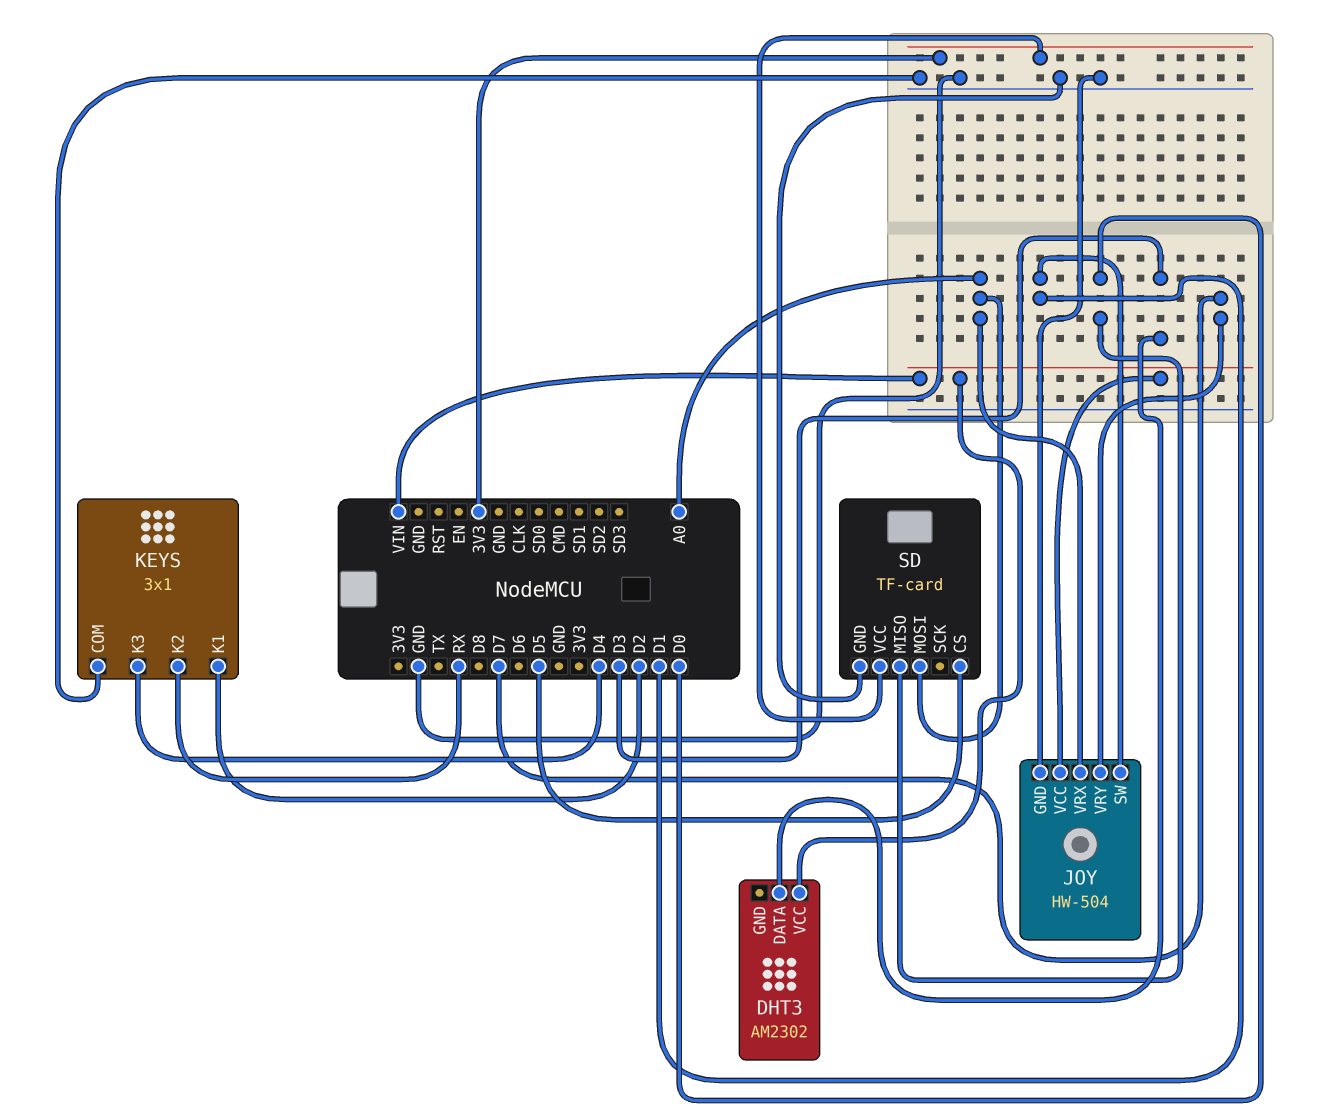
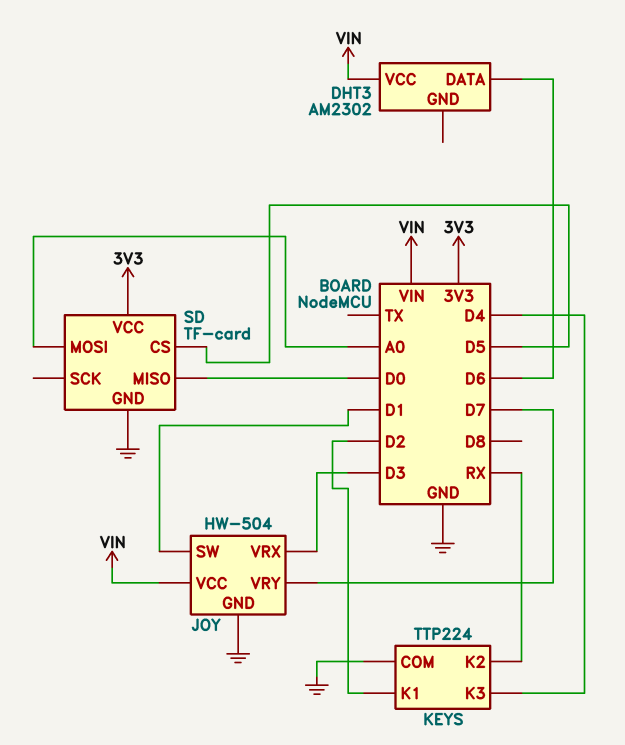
DHT3 pin DATA: D3 -> D6
JOY pin VRX: A0 -> D3
KEYS: 3x1 -> TTP224

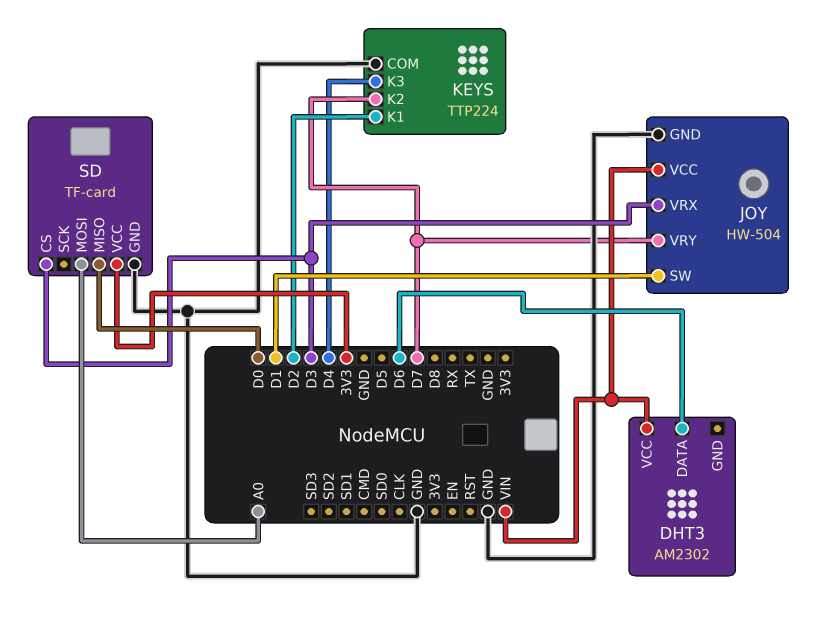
KEYS pin K2: RX -> D7
SD pin CS: D5 -> D3

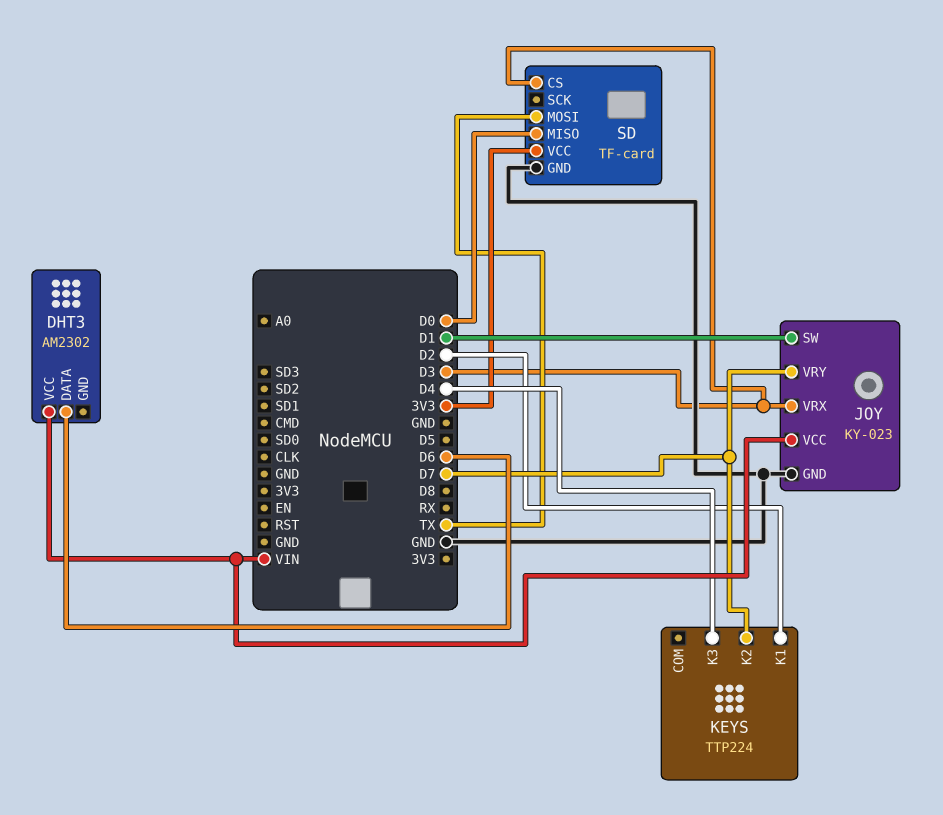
JOY: HW-504 -> KY-023
KEYS pin COM: GND -> none
SD pin MOSI: A0 -> TX

